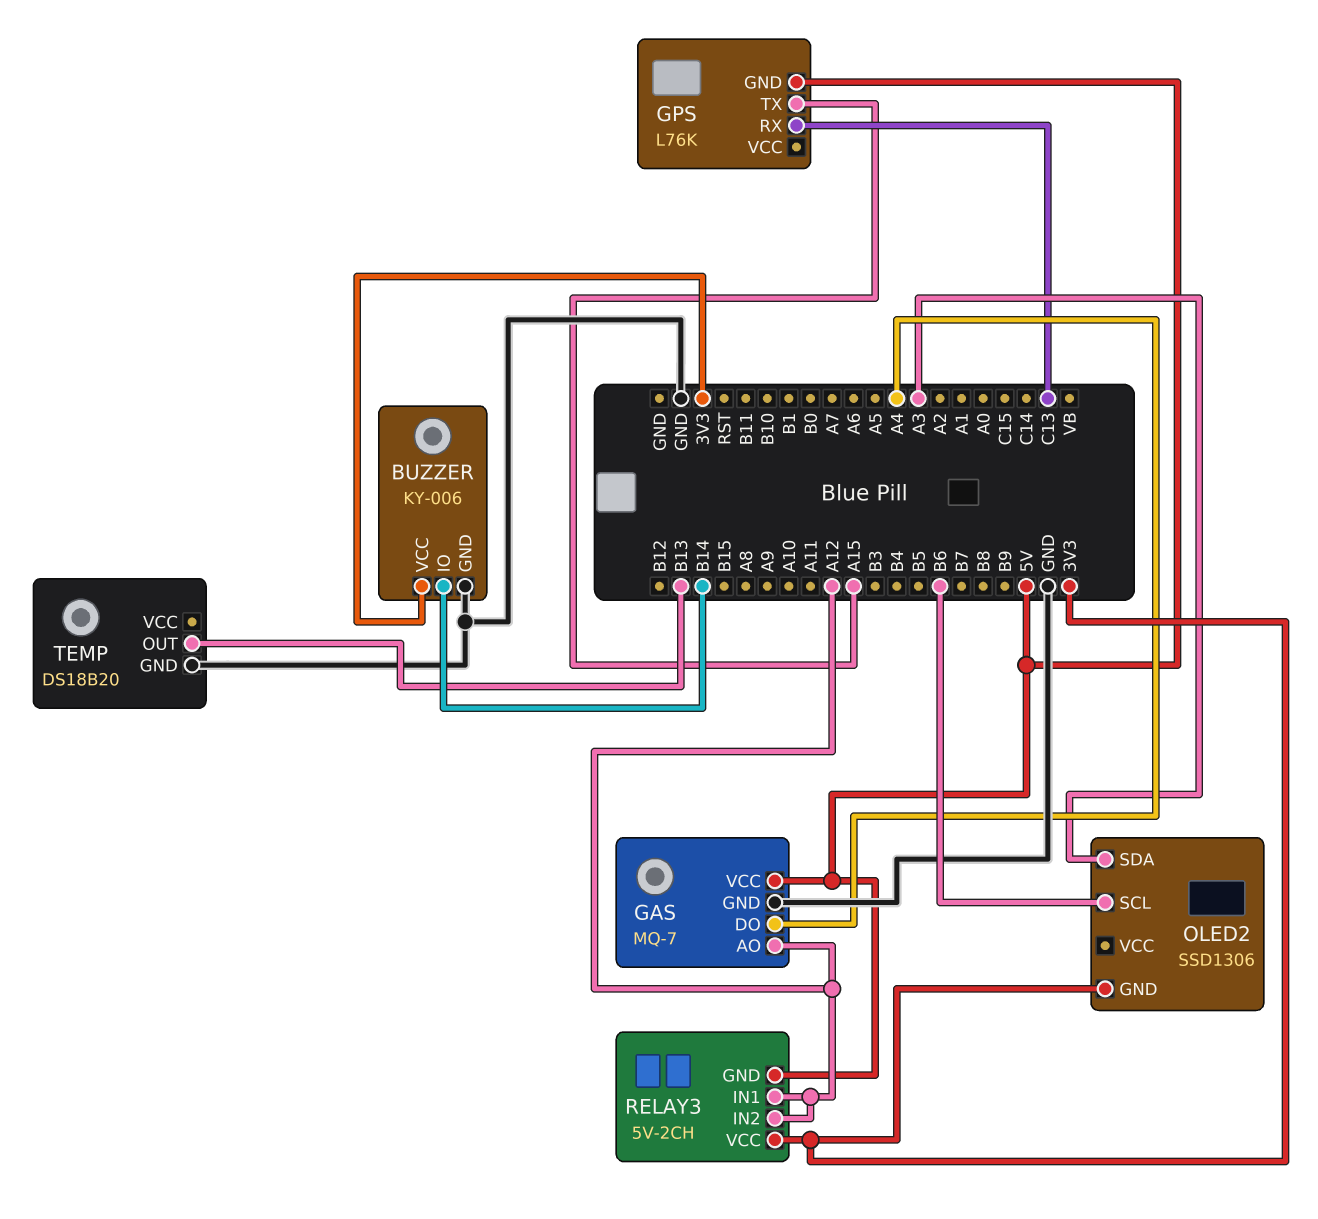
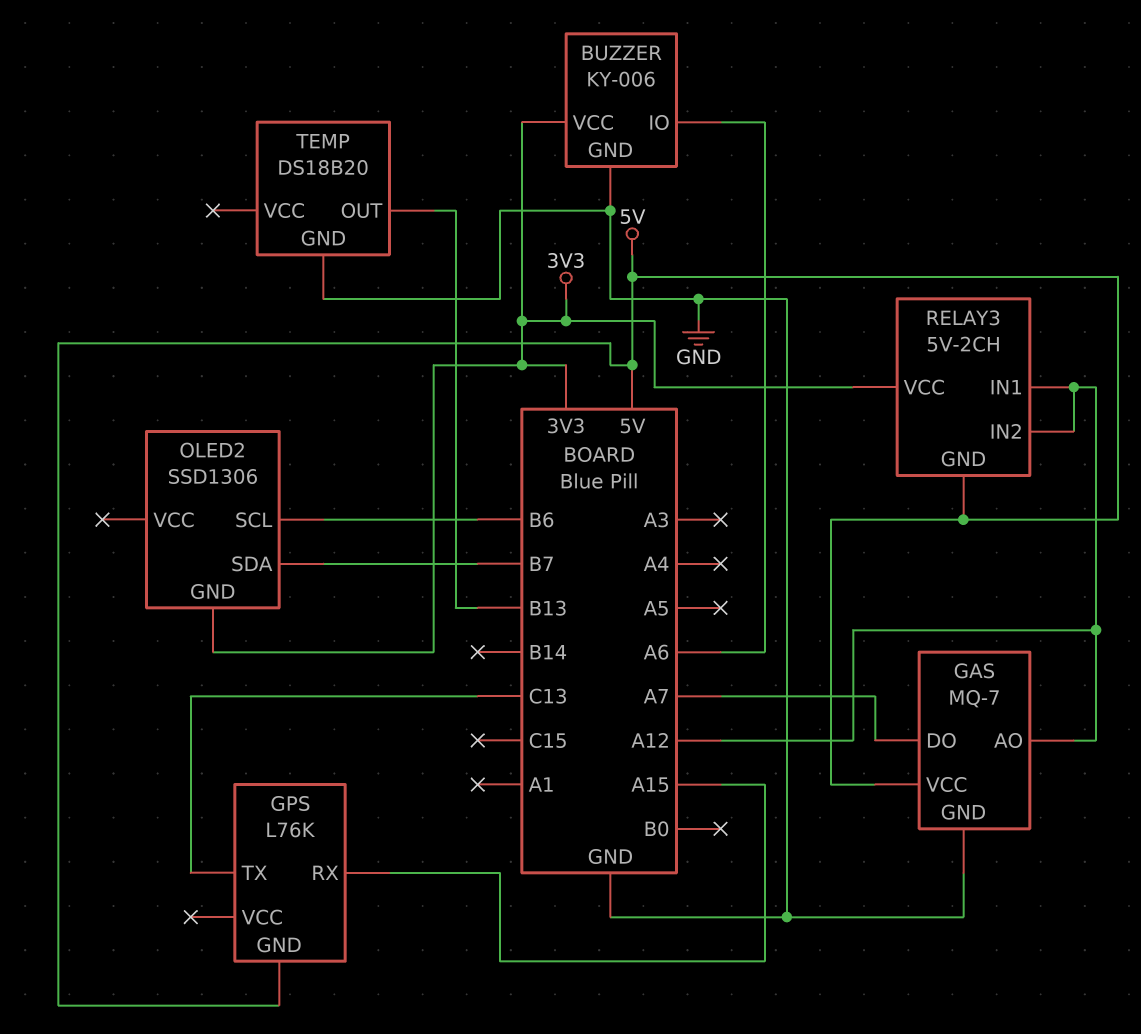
BUZZER pin IO: B14 -> A6
GAS pin DO: A4 -> A7
GPS pin RX: C13 -> A15
GPS pin TX: A15 -> C13
OLED2 pin SDA: A3 -> B7

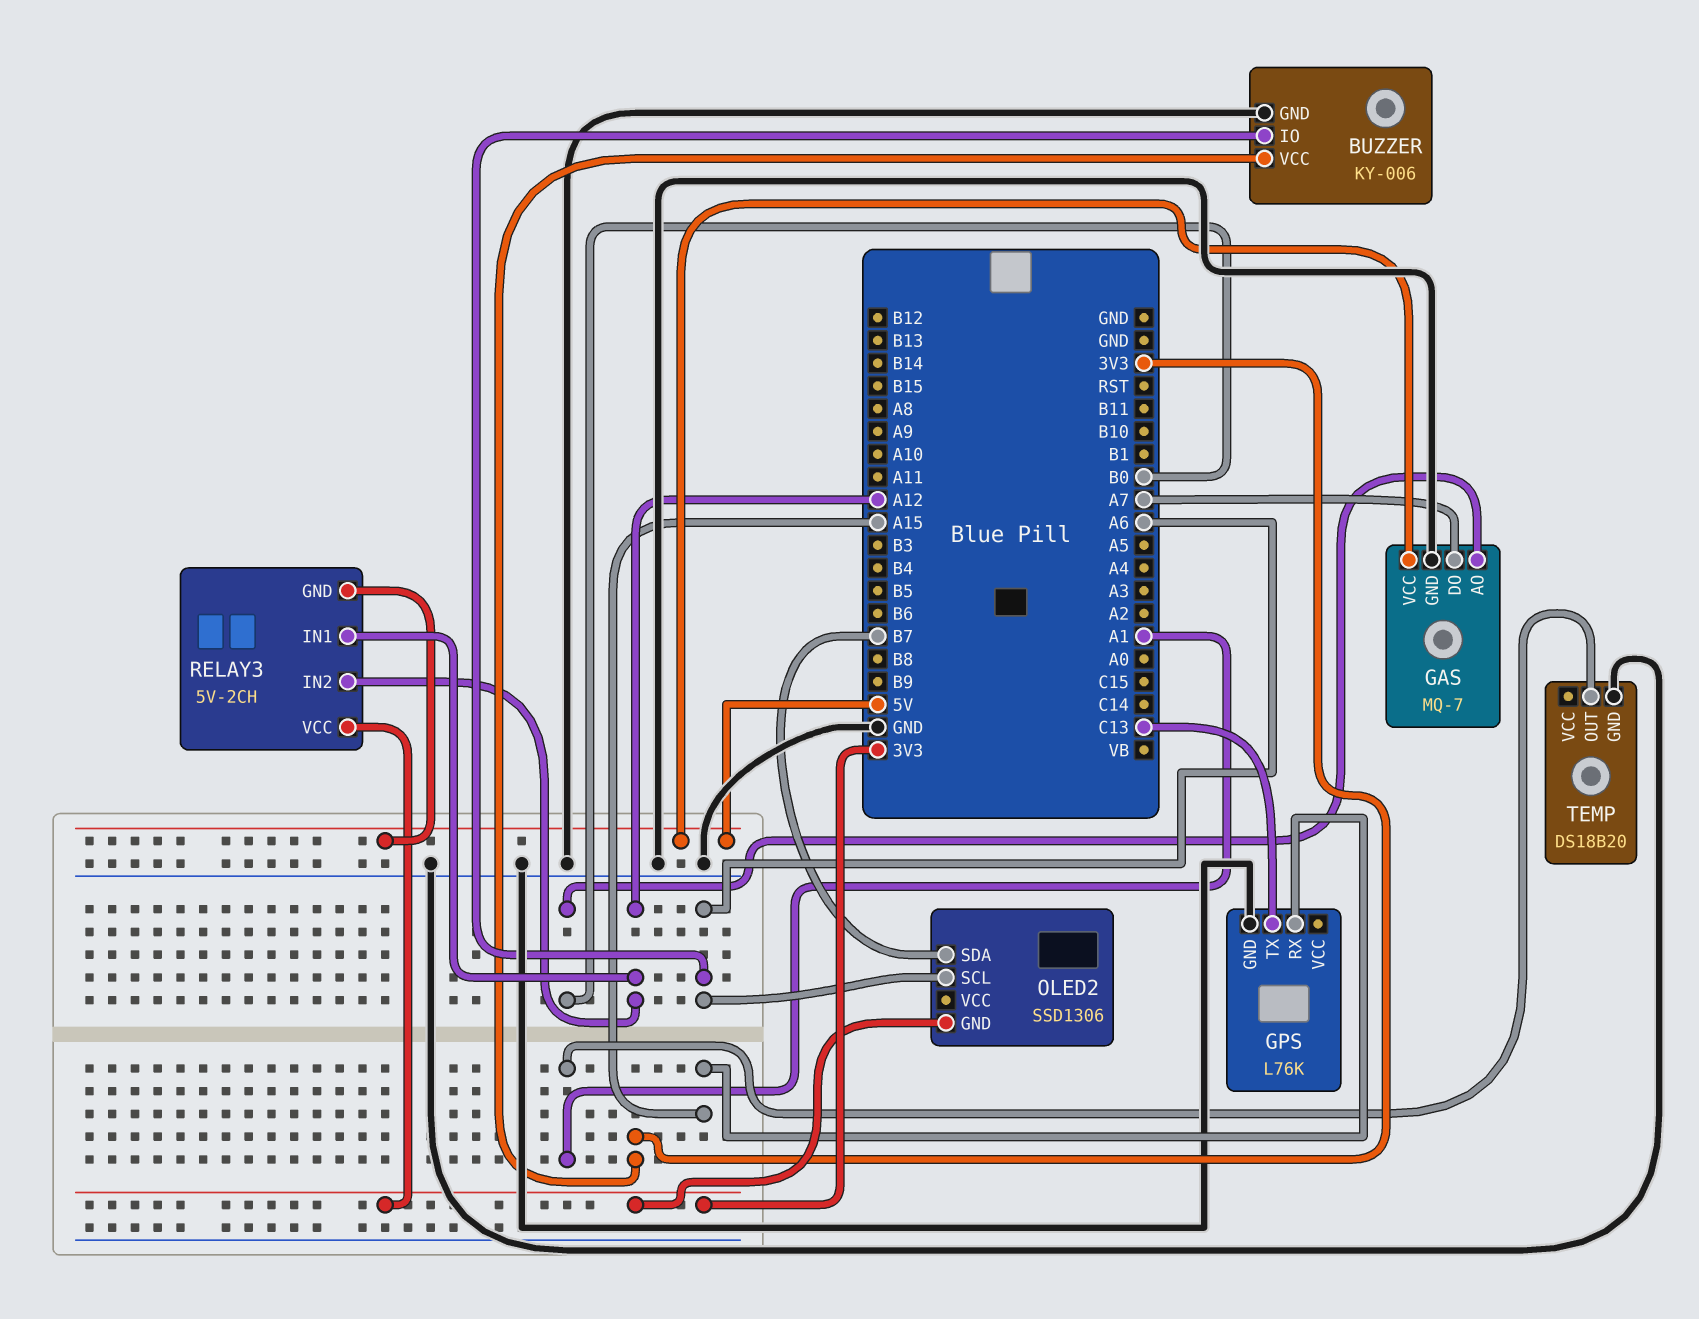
GAS pin AO: A12 -> B0
GPS pin GND: 5V -> GND
OLED2 pin SCL: B6 -> A6
TEMP pin OUT: B13 -> A1

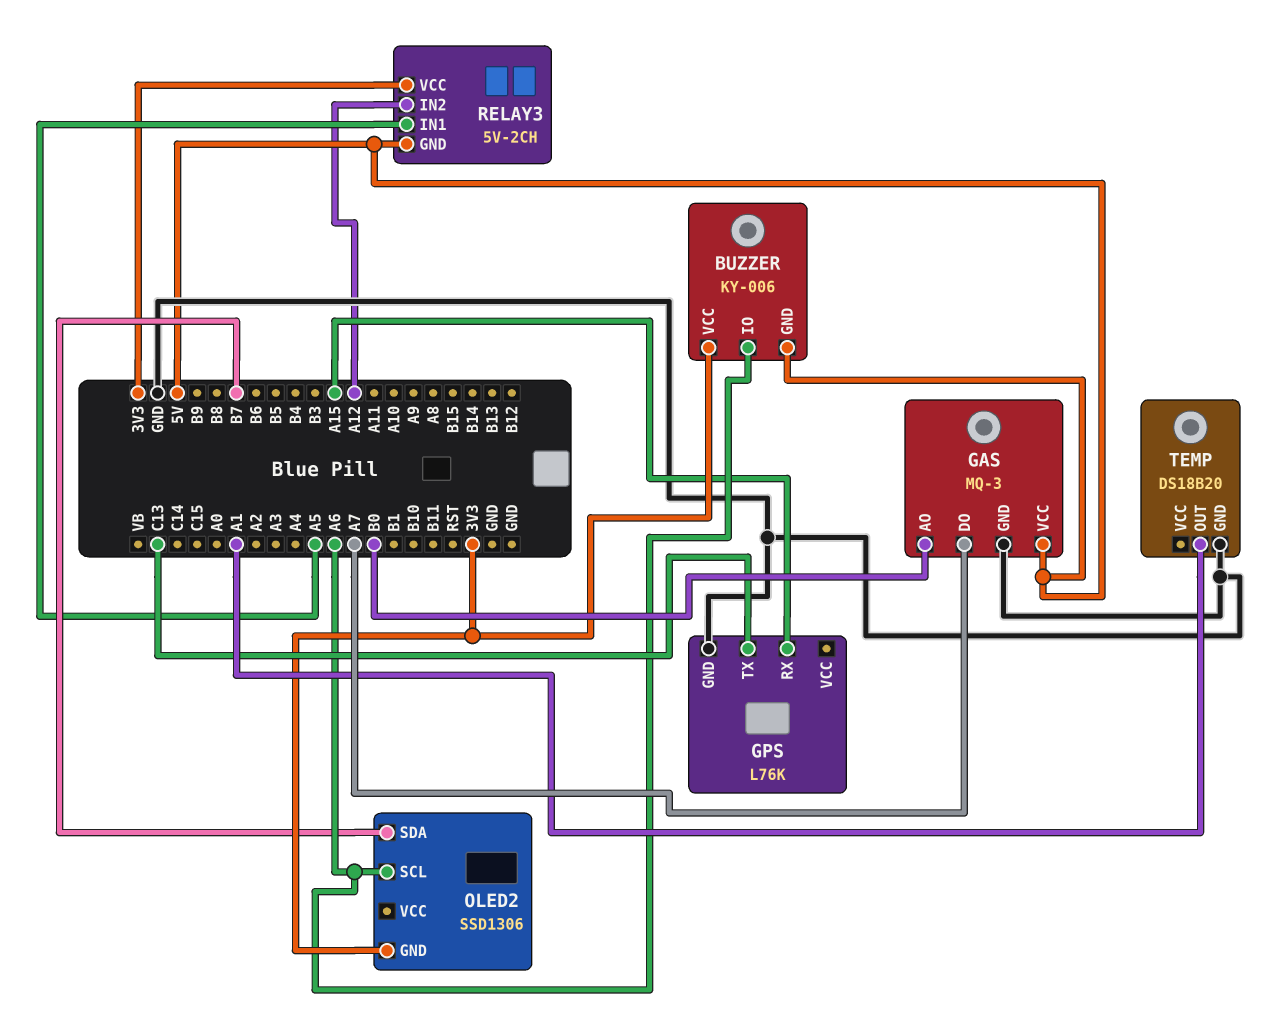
BUZZER pin GND: GND -> 5V
GAS: MQ-7 -> MQ-3
RELAY3 pin IN1: A12 -> A5

